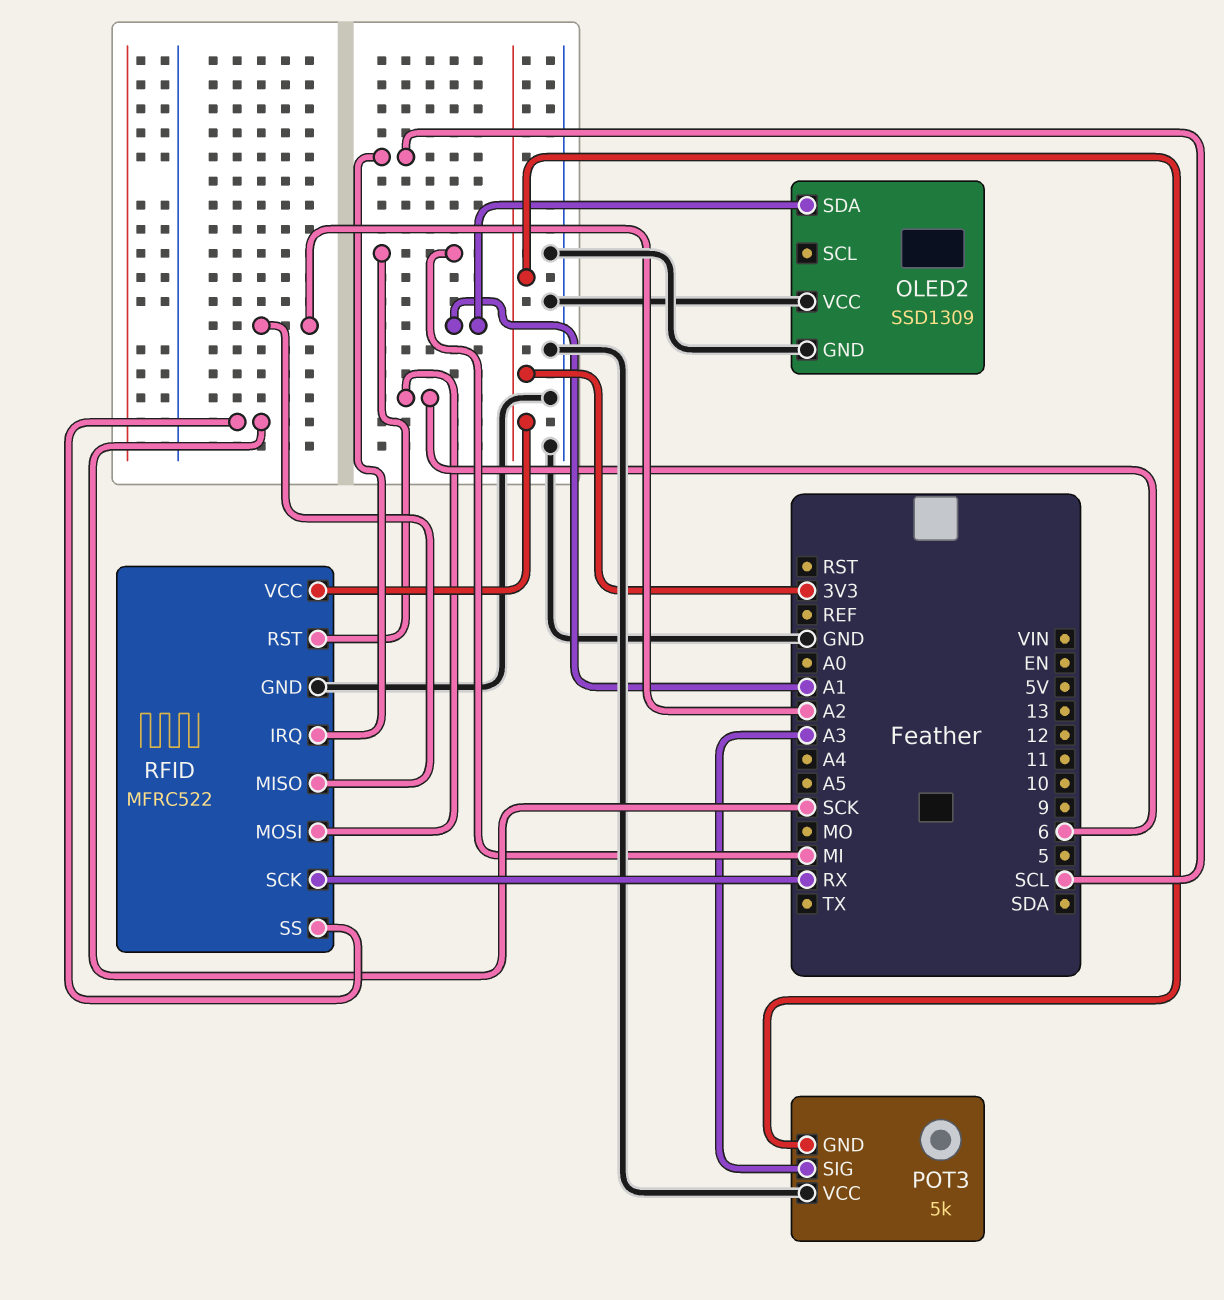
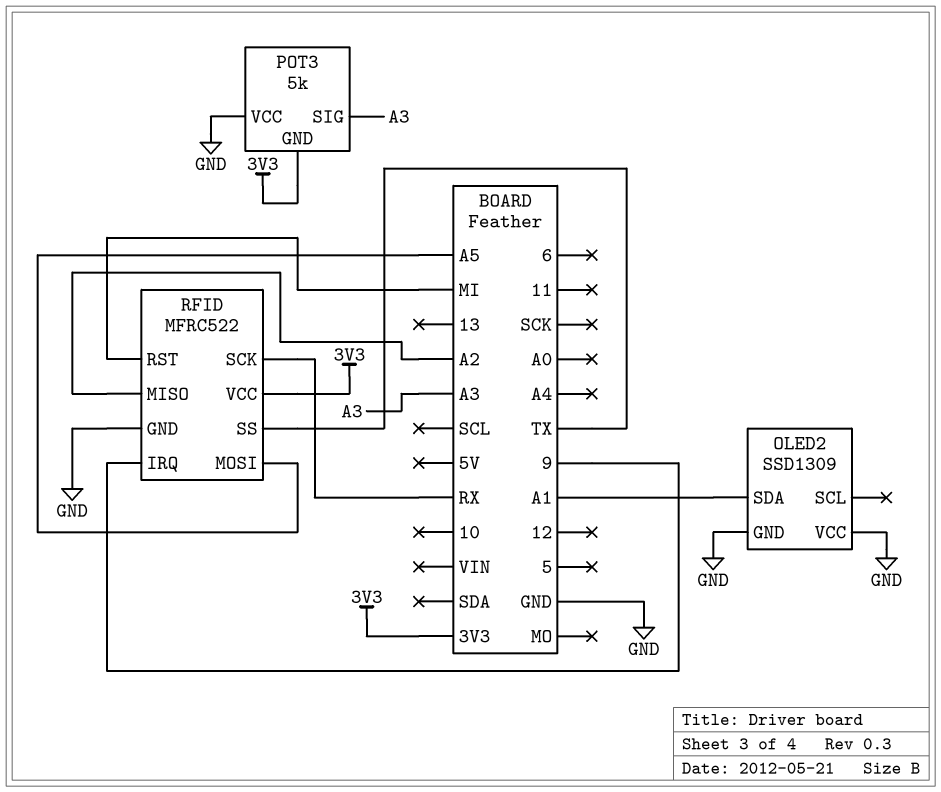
RFID pin IRQ: SCL -> 9
RFID pin MOSI: 6 -> A5
RFID pin SS: SCK -> TX

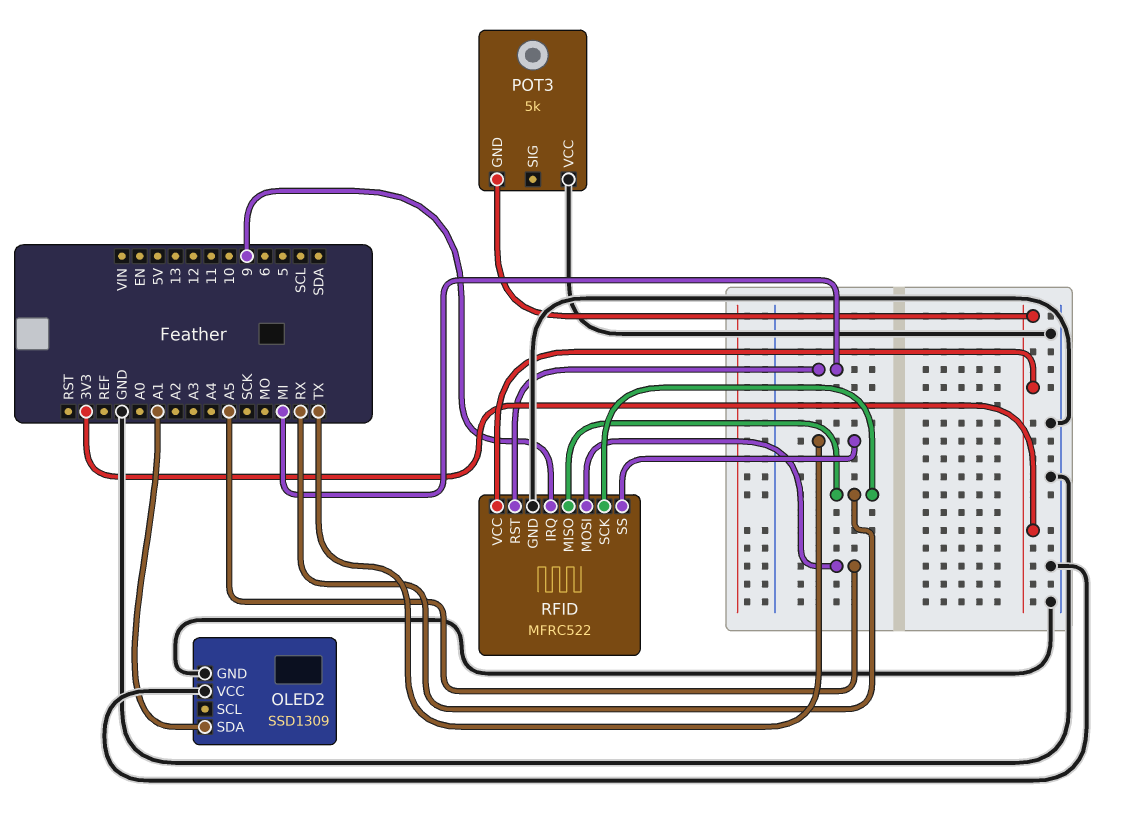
POT3 pin SIG: A3 -> none
RFID pin MISO: A2 -> RX

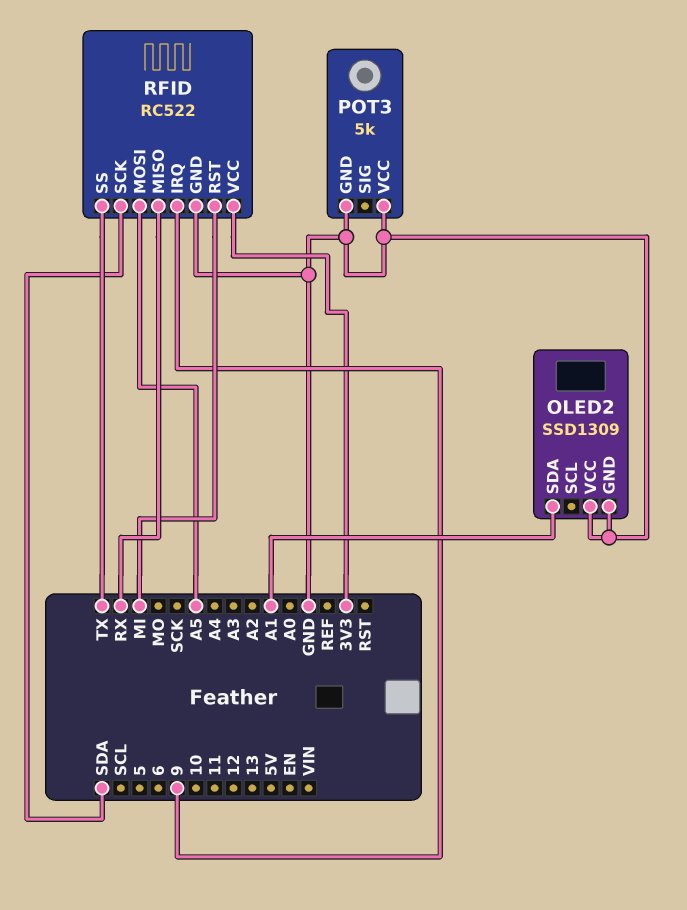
POT3 pin GND: 3V3 -> GND
RFID: MFRC522 -> RC522
RFID pin SCK: RX -> SDA

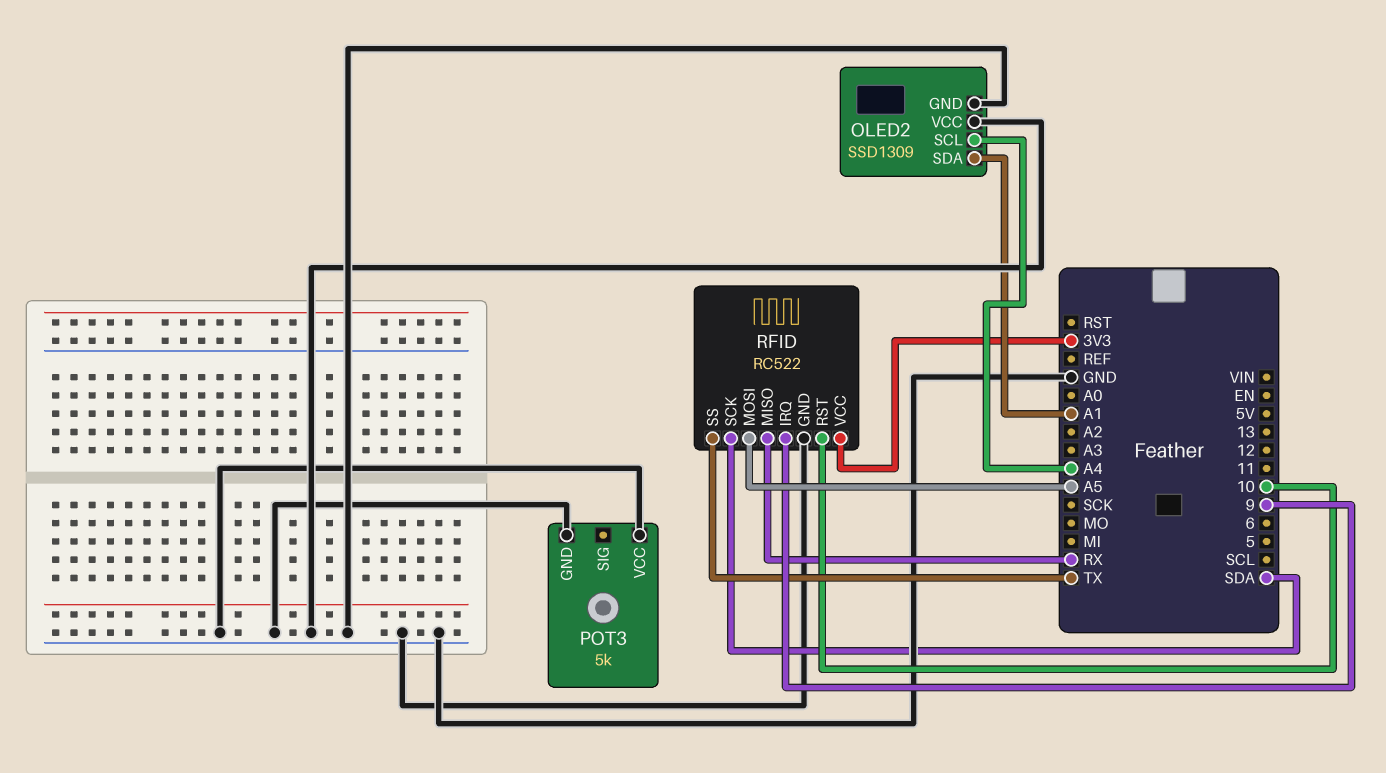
OLED2 pin SCL: none -> A4
RFID pin RST: MI -> 10

